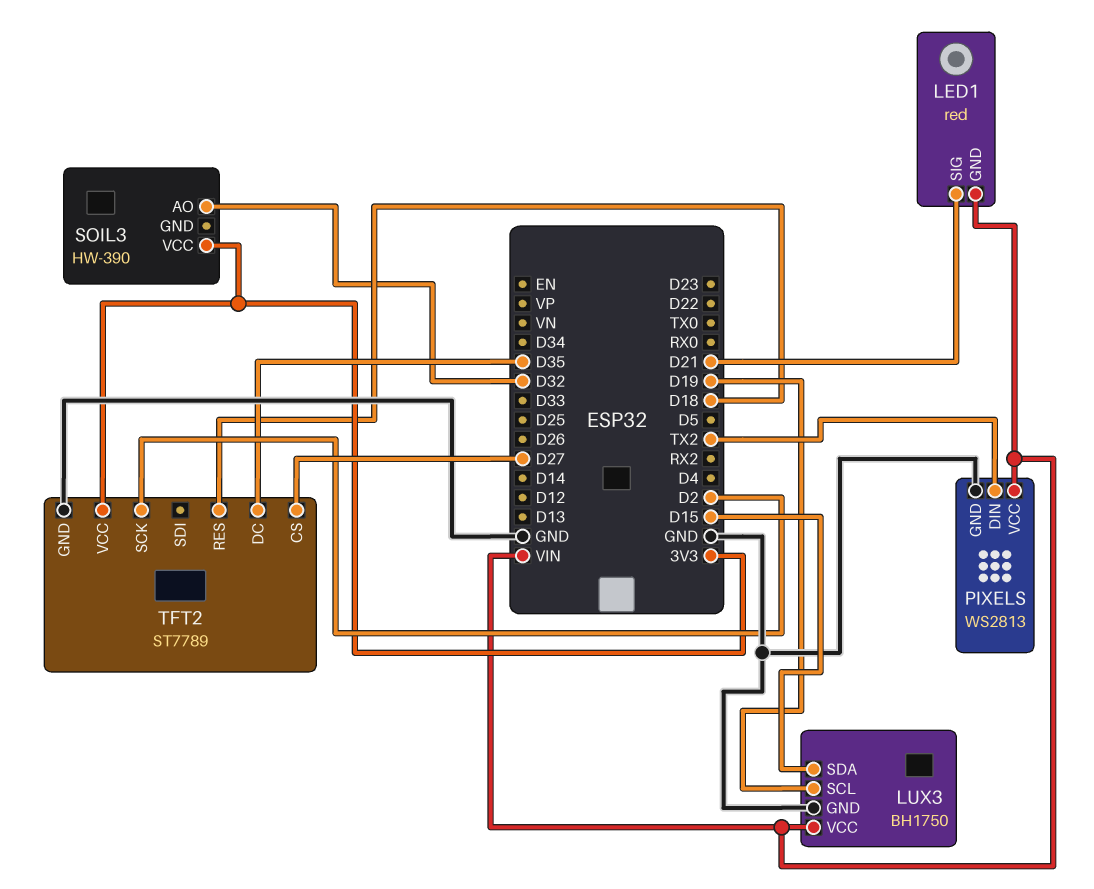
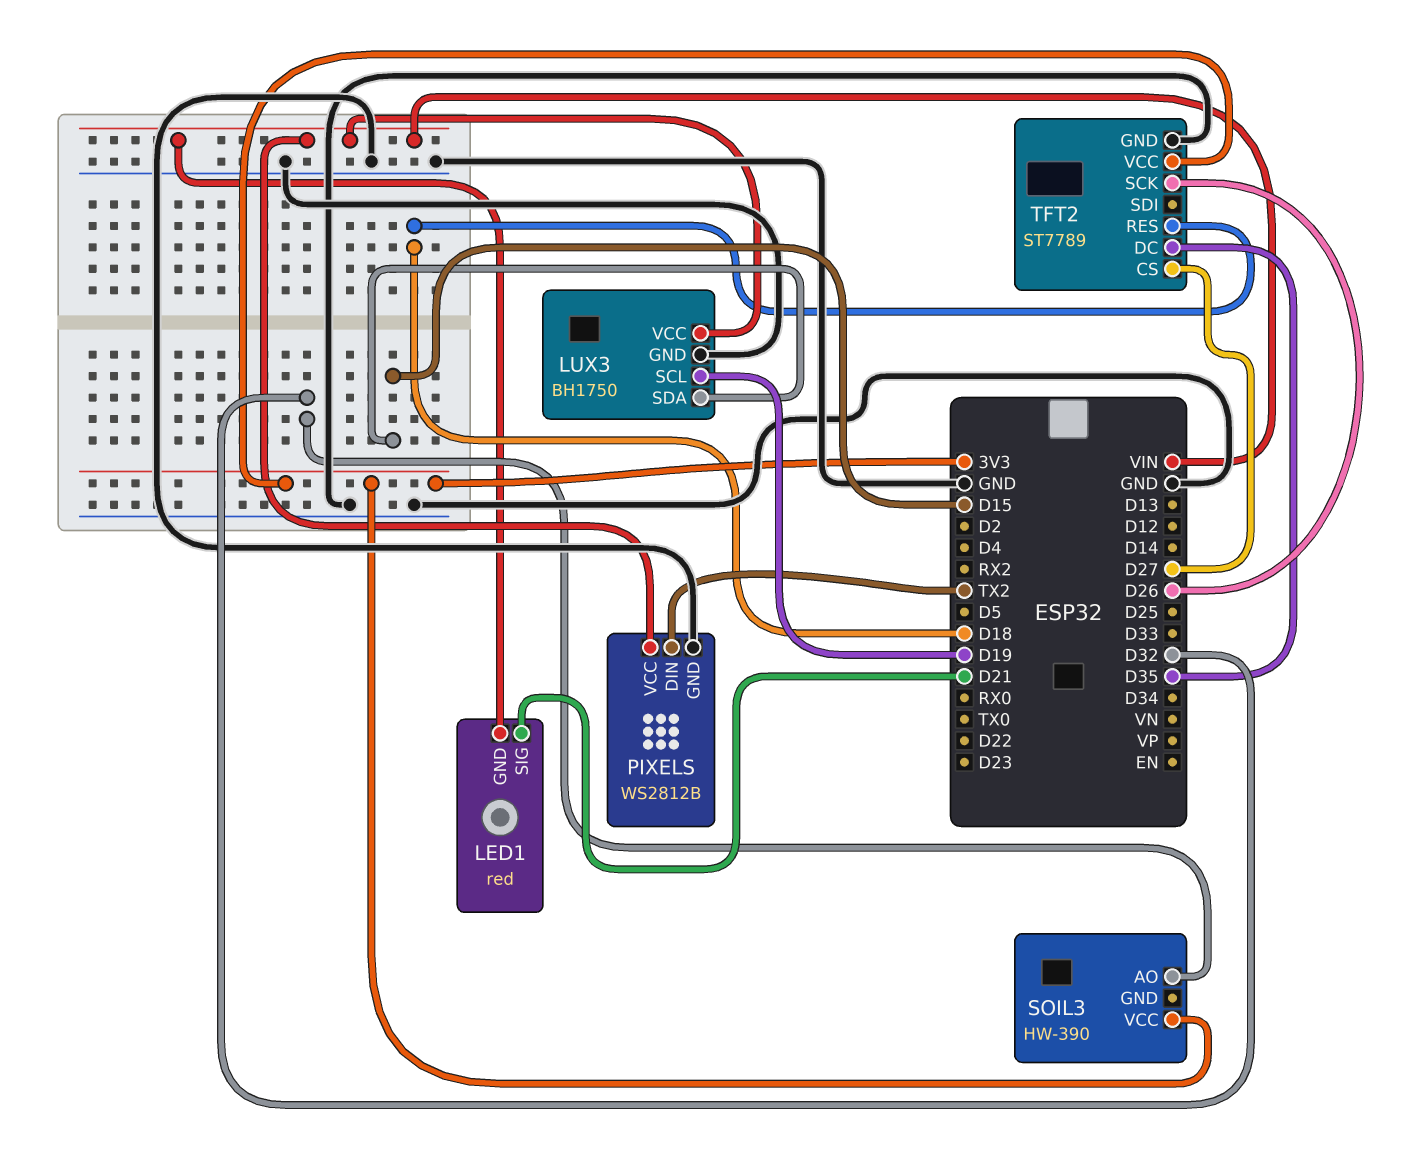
PIXELS: WS2813 -> WS2812B
TFT2 pin SCK: D2 -> D26

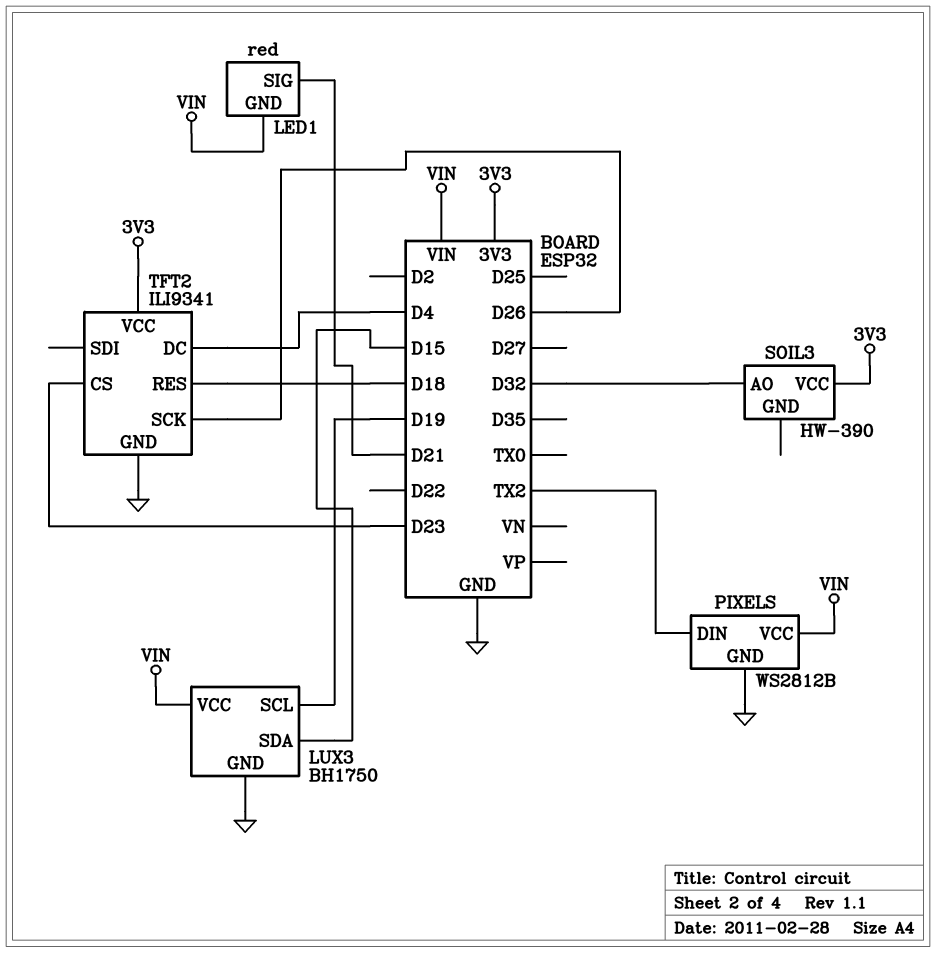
TFT2: ST7789 -> ILI9341
TFT2 pin CS: D27 -> D23
TFT2 pin DC: D35 -> D4

